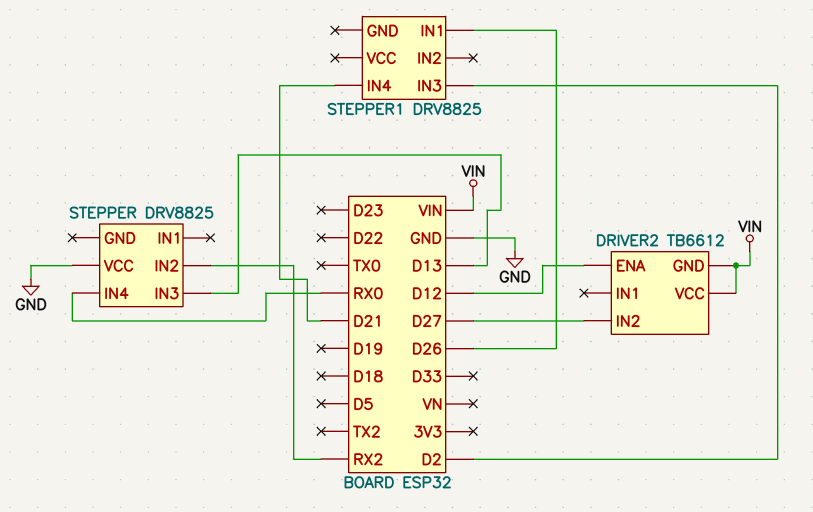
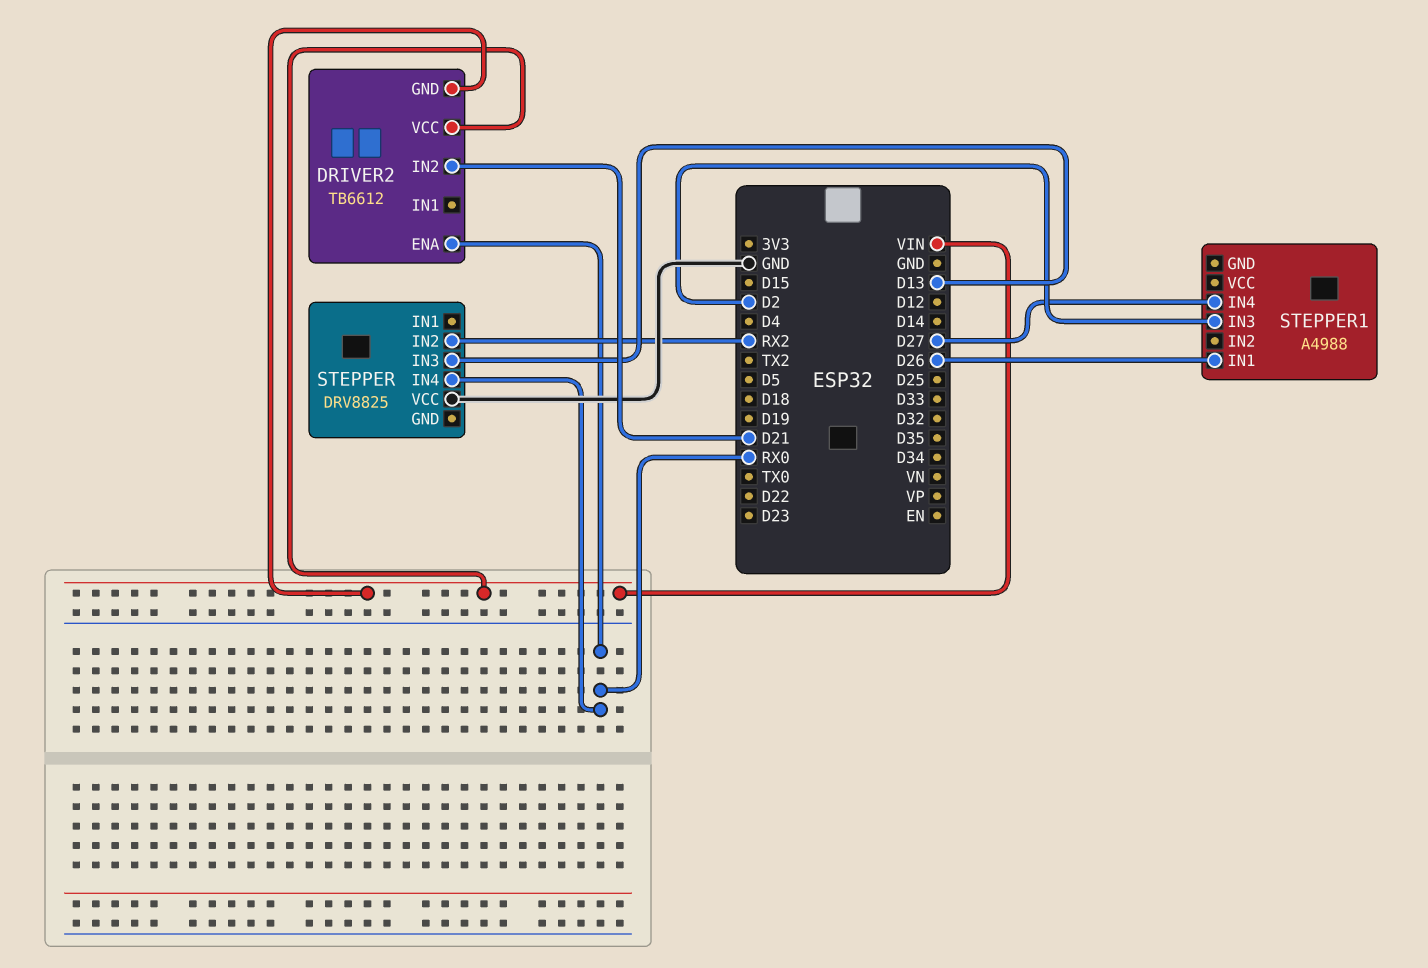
DRIVER2 pin ENA: D12 -> RX0
DRIVER2 pin IN2: D27 -> D21
STEPPER1: DRV8825 -> A4988
STEPPER1 pin IN4: D21 -> D27

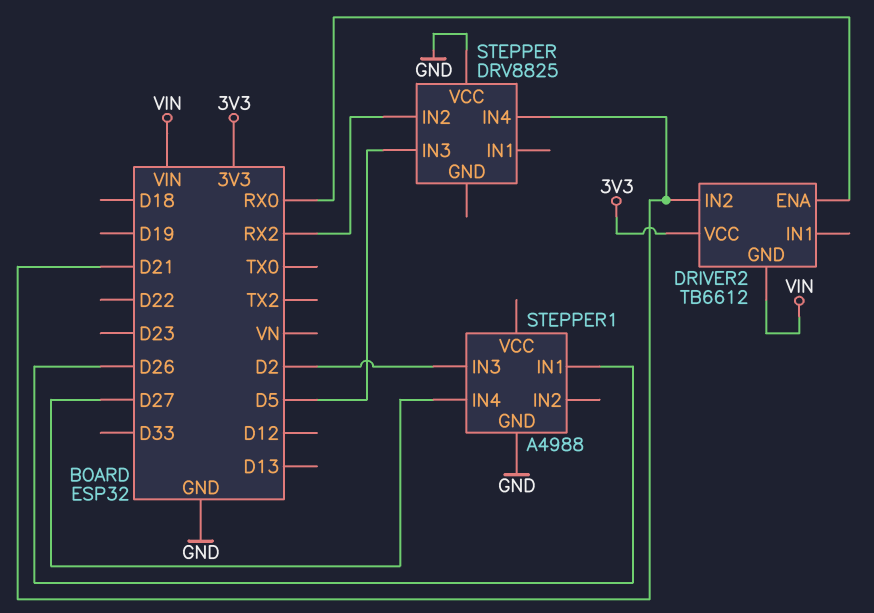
DRIVER2 pin VCC: VIN -> 3V3
STEPPER pin IN3: D13 -> D5
STEPPER pin IN4: RX0 -> D21
STEPPER1 pin GND: none -> GND

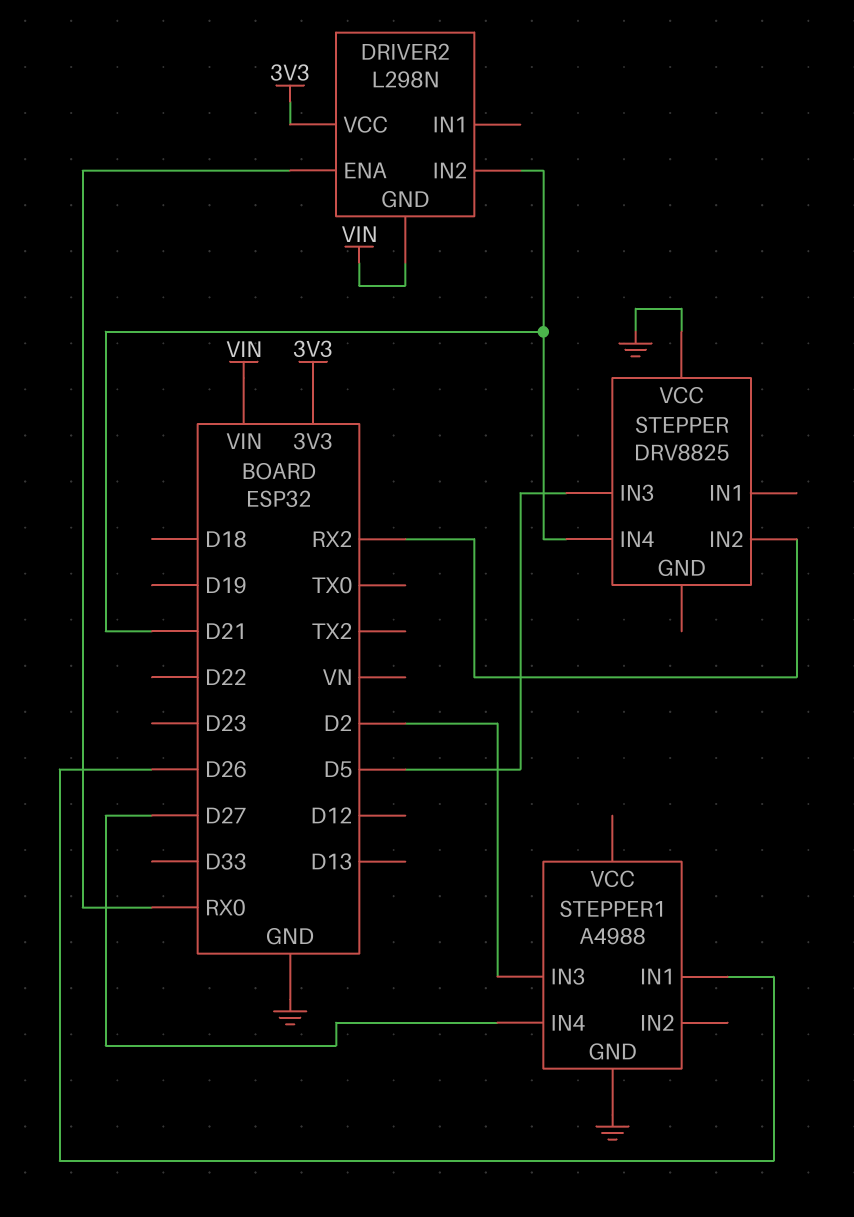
DRIVER2: TB6612 -> L298N

